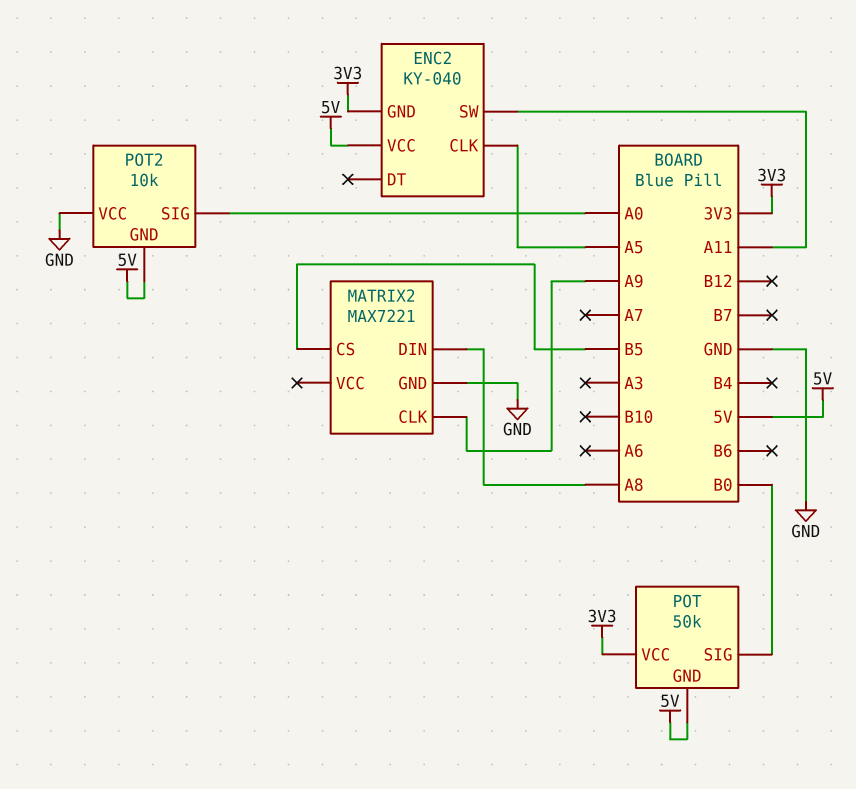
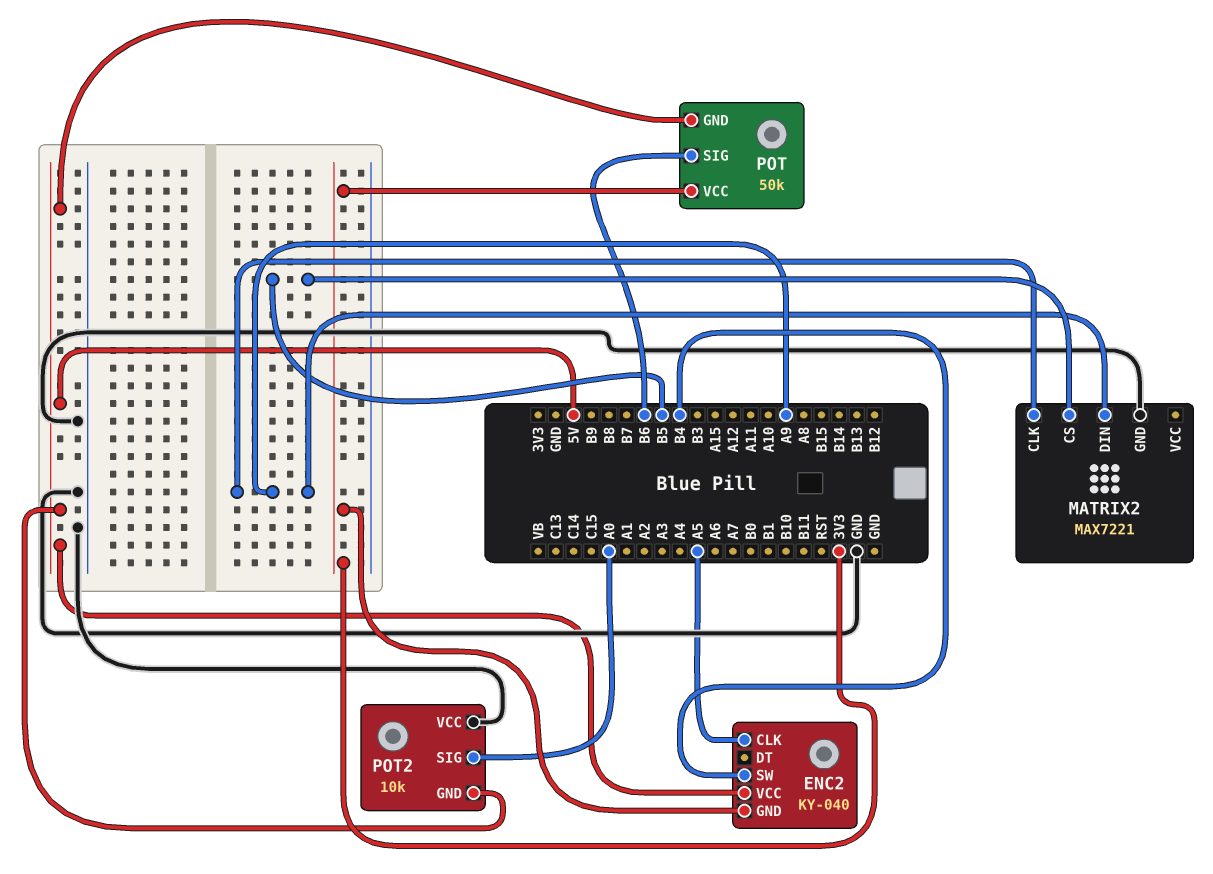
ENC2 pin SW: A11 -> B4
MATRIX2 pin DIN: A8 -> A9
POT pin SIG: B0 -> B6

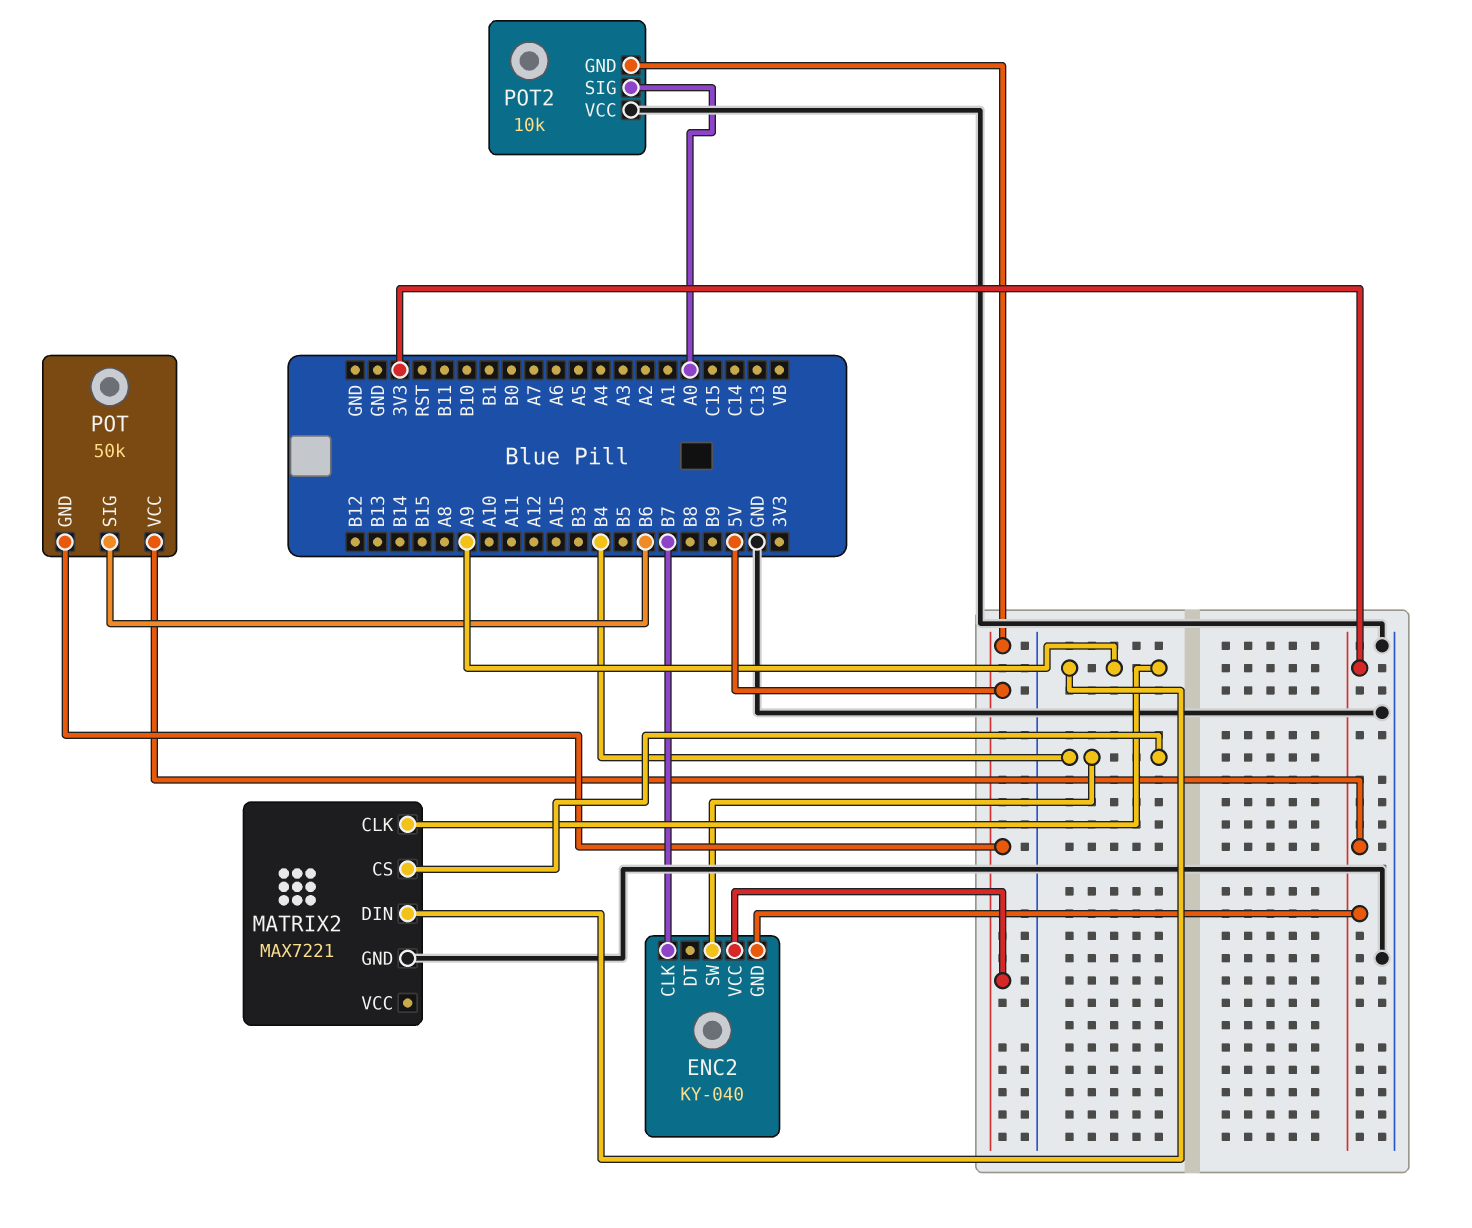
ENC2 pin CLK: A5 -> B7
MATRIX2 pin CS: B5 -> B4

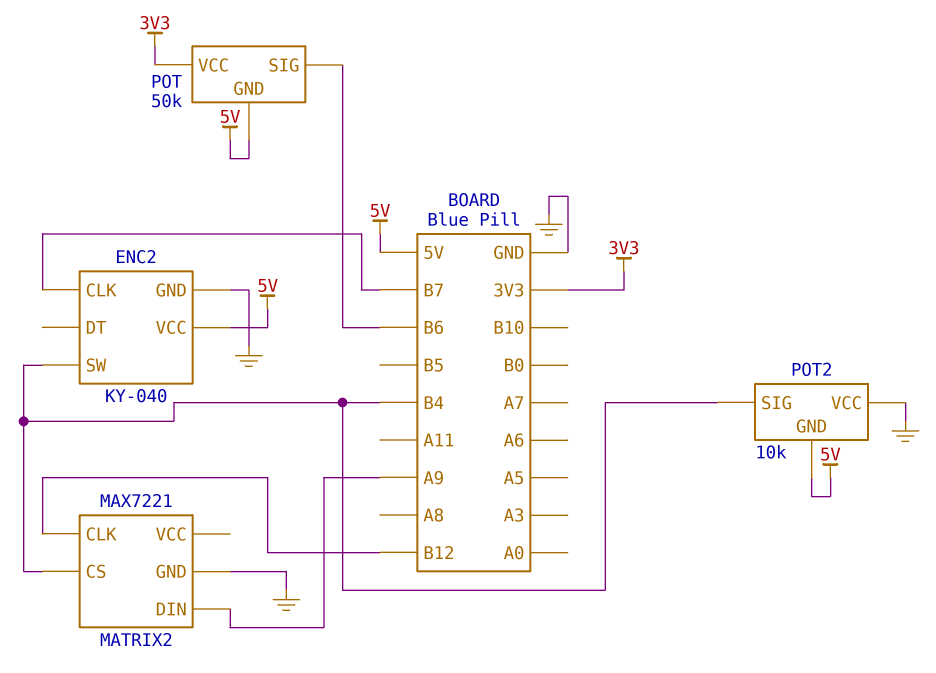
ENC2 pin GND: 3V3 -> GND
MATRIX2 pin CLK: A9 -> B12
POT2 pin SIG: A0 -> B4

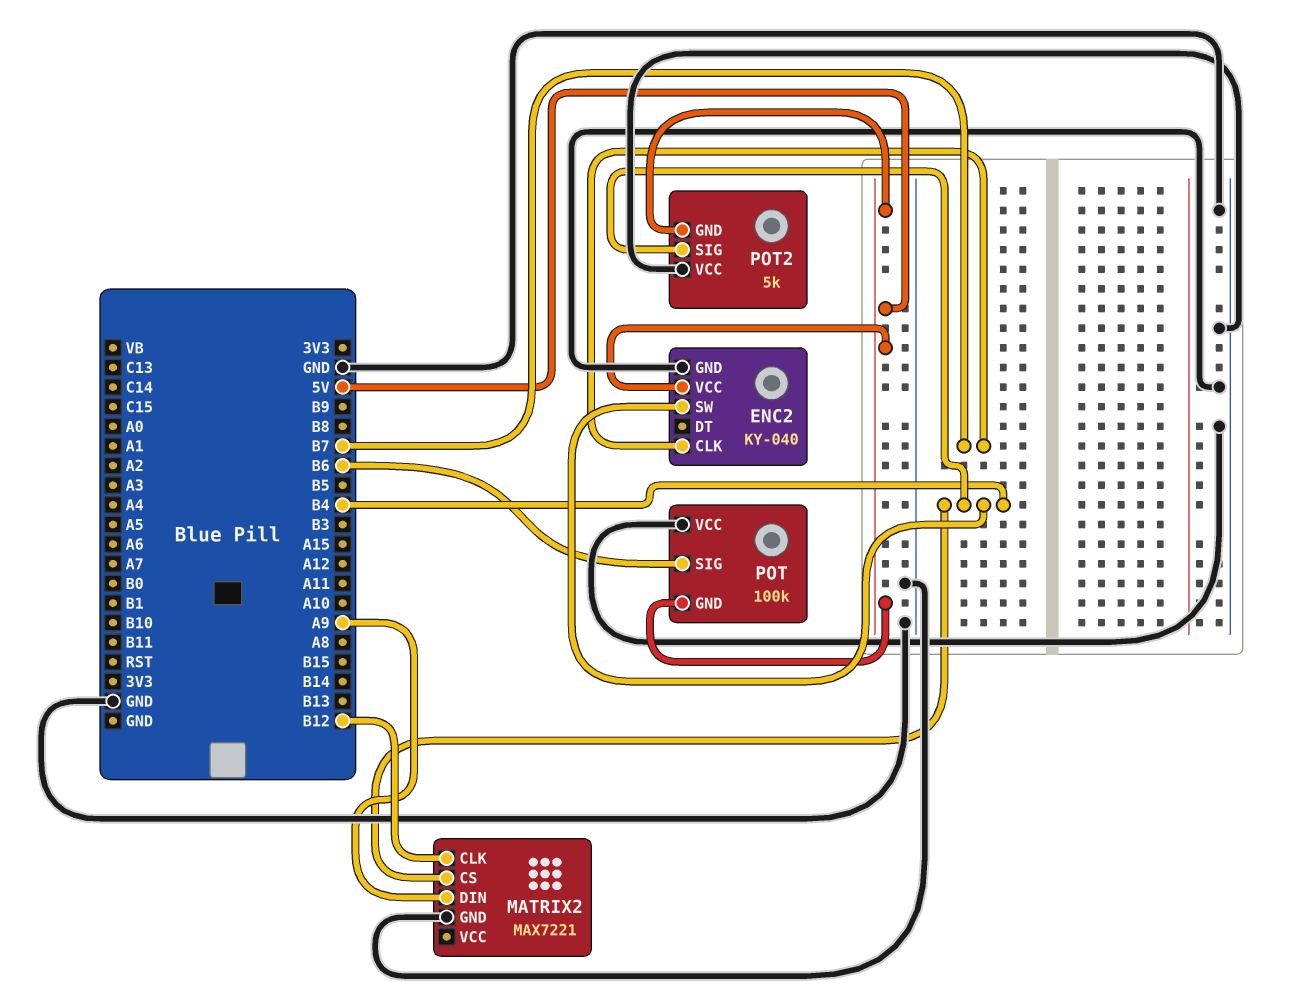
POT: 50k -> 100k
POT pin VCC: 3V3 -> GND
POT2: 10k -> 5k

